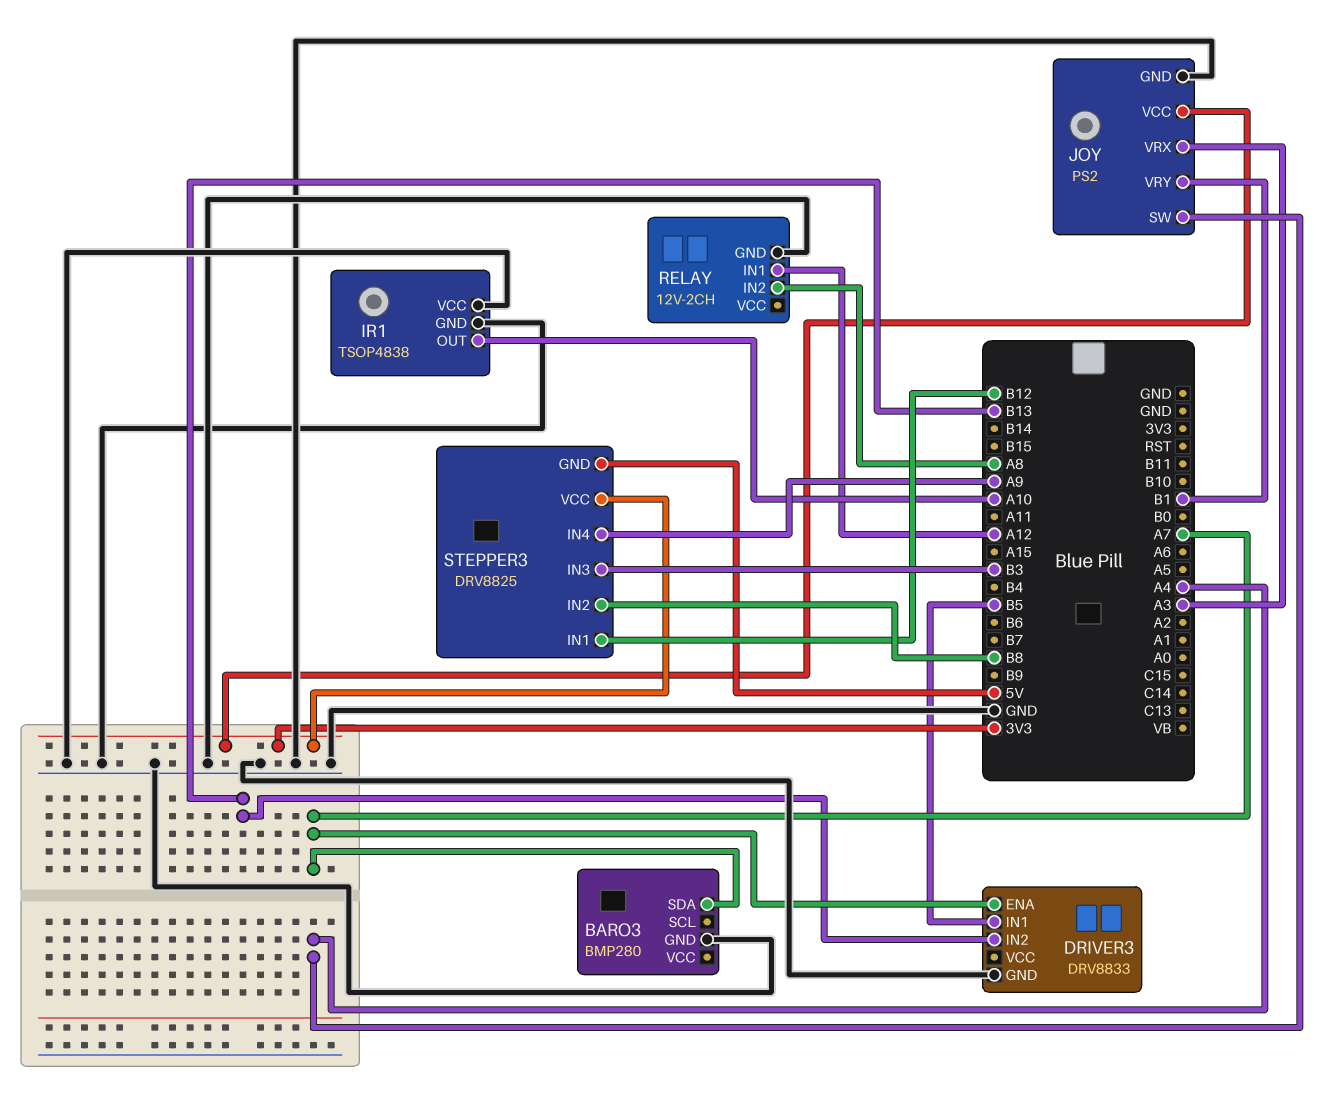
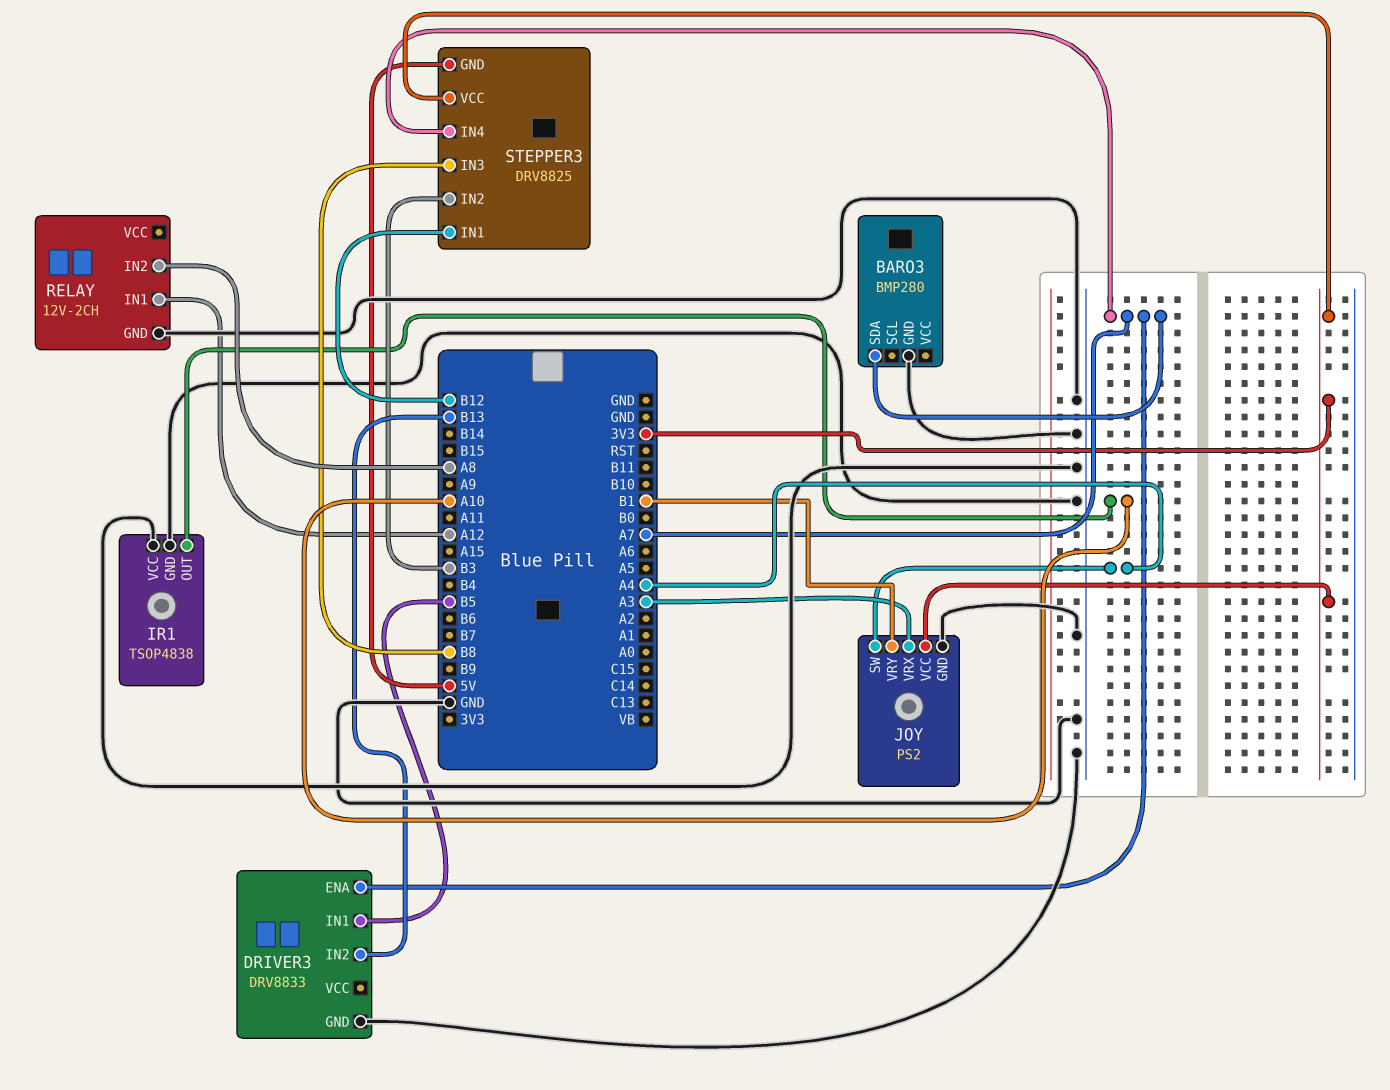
STEPPER3 pin IN2: B8 -> B3
STEPPER3 pin IN3: B3 -> B8
STEPPER3 pin IN4: A9 -> A7

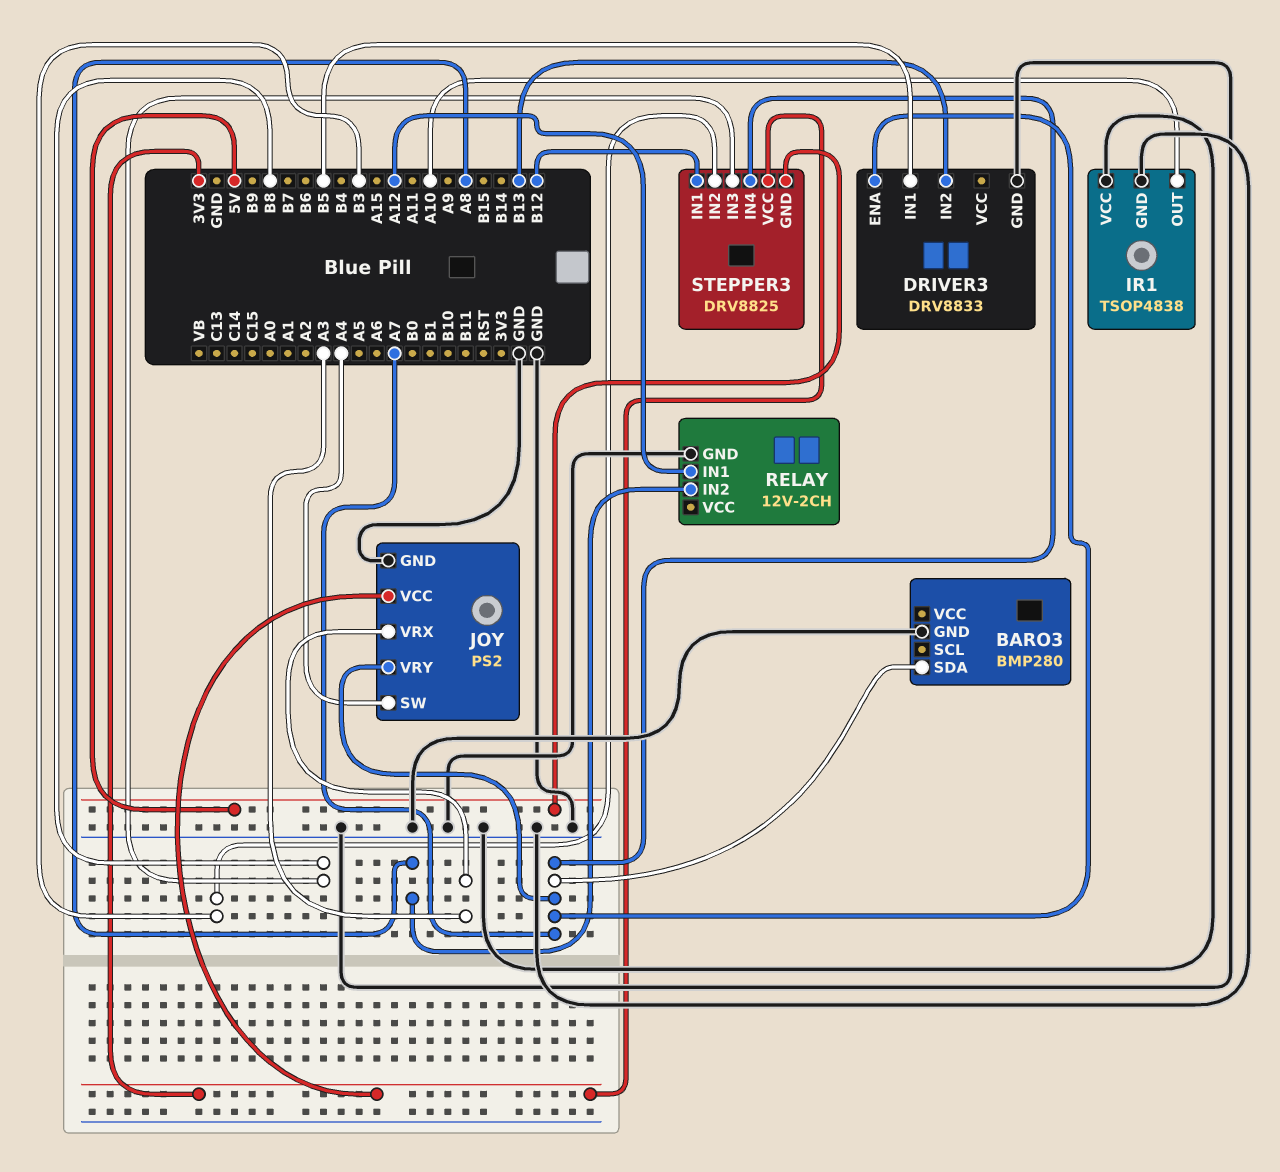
JOY pin VRY: B1 -> A7

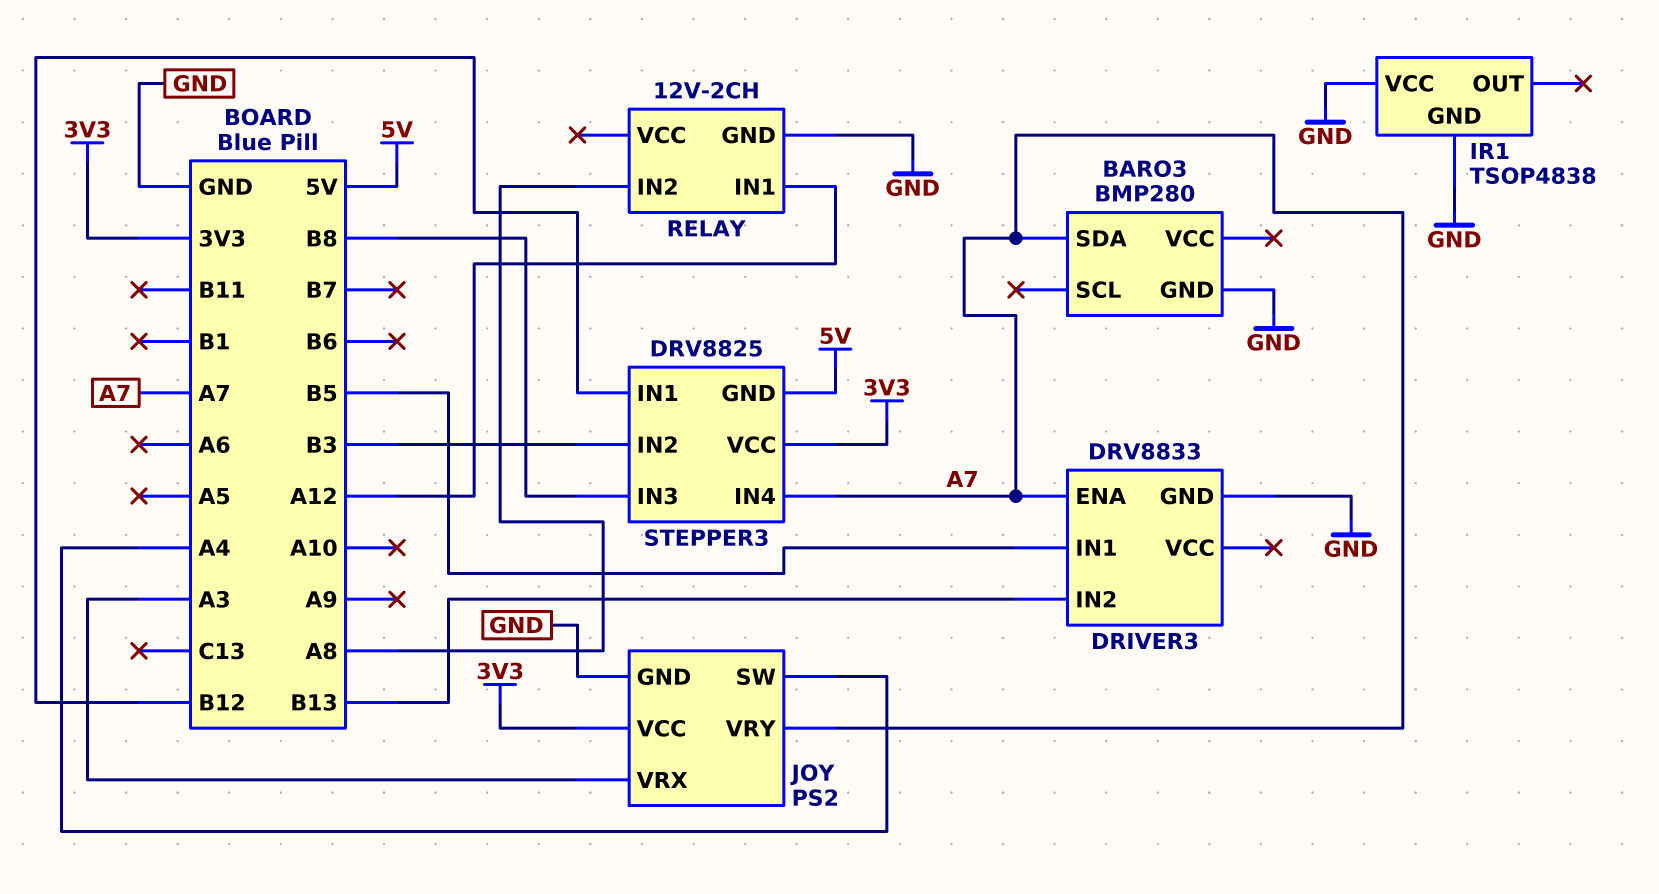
IR1 pin OUT: A10 -> none

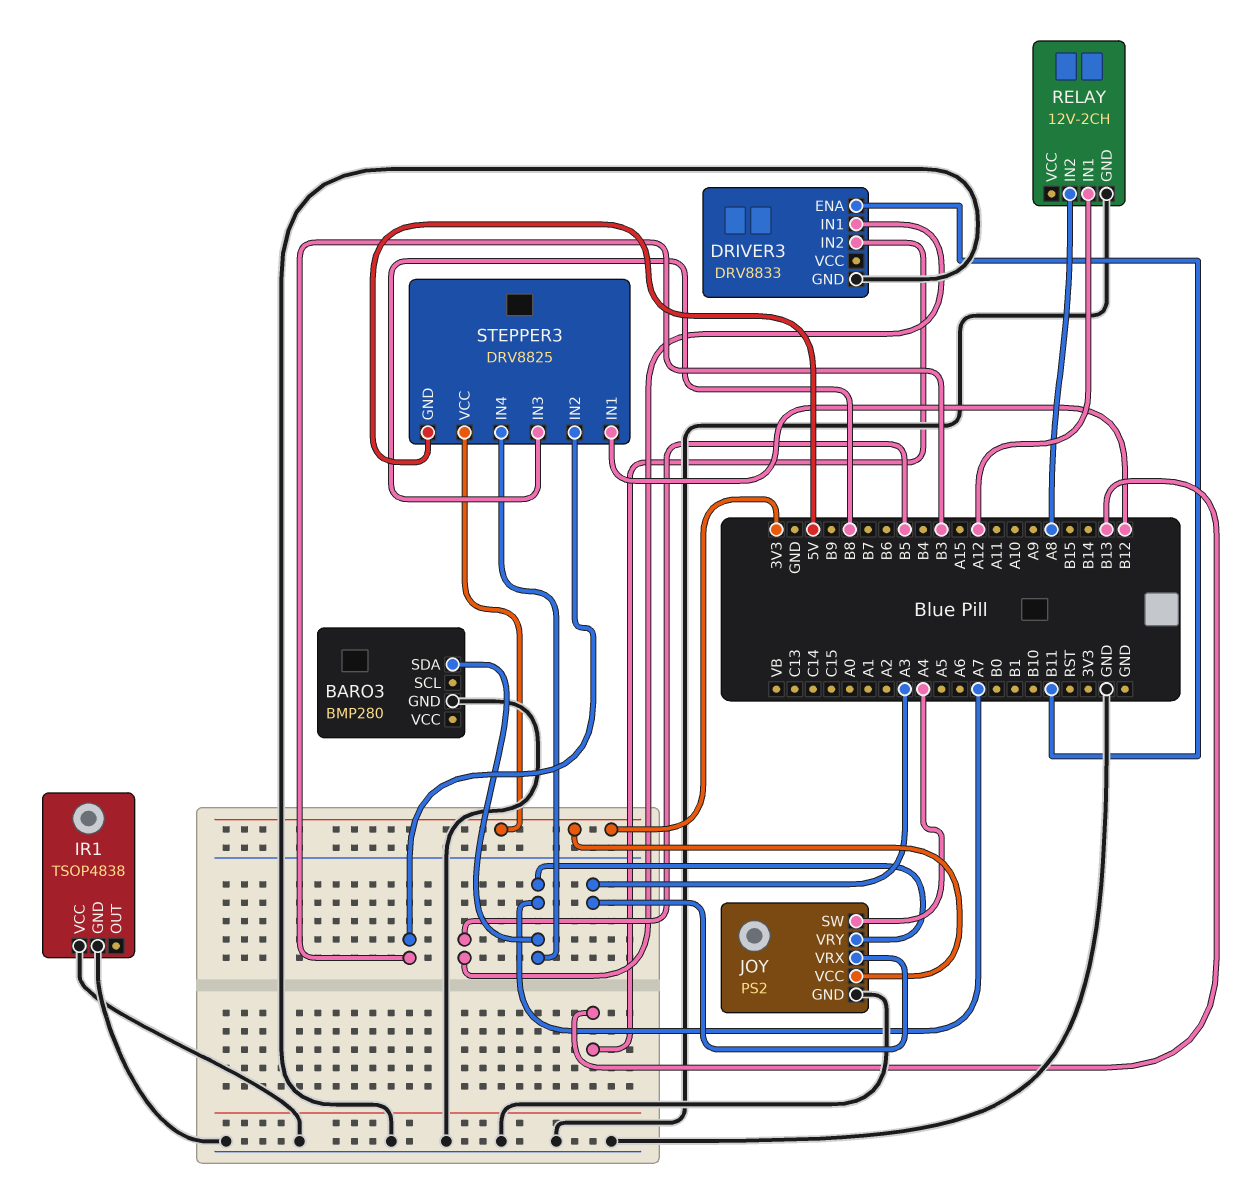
DRIVER3 pin ENA: A7 -> B11

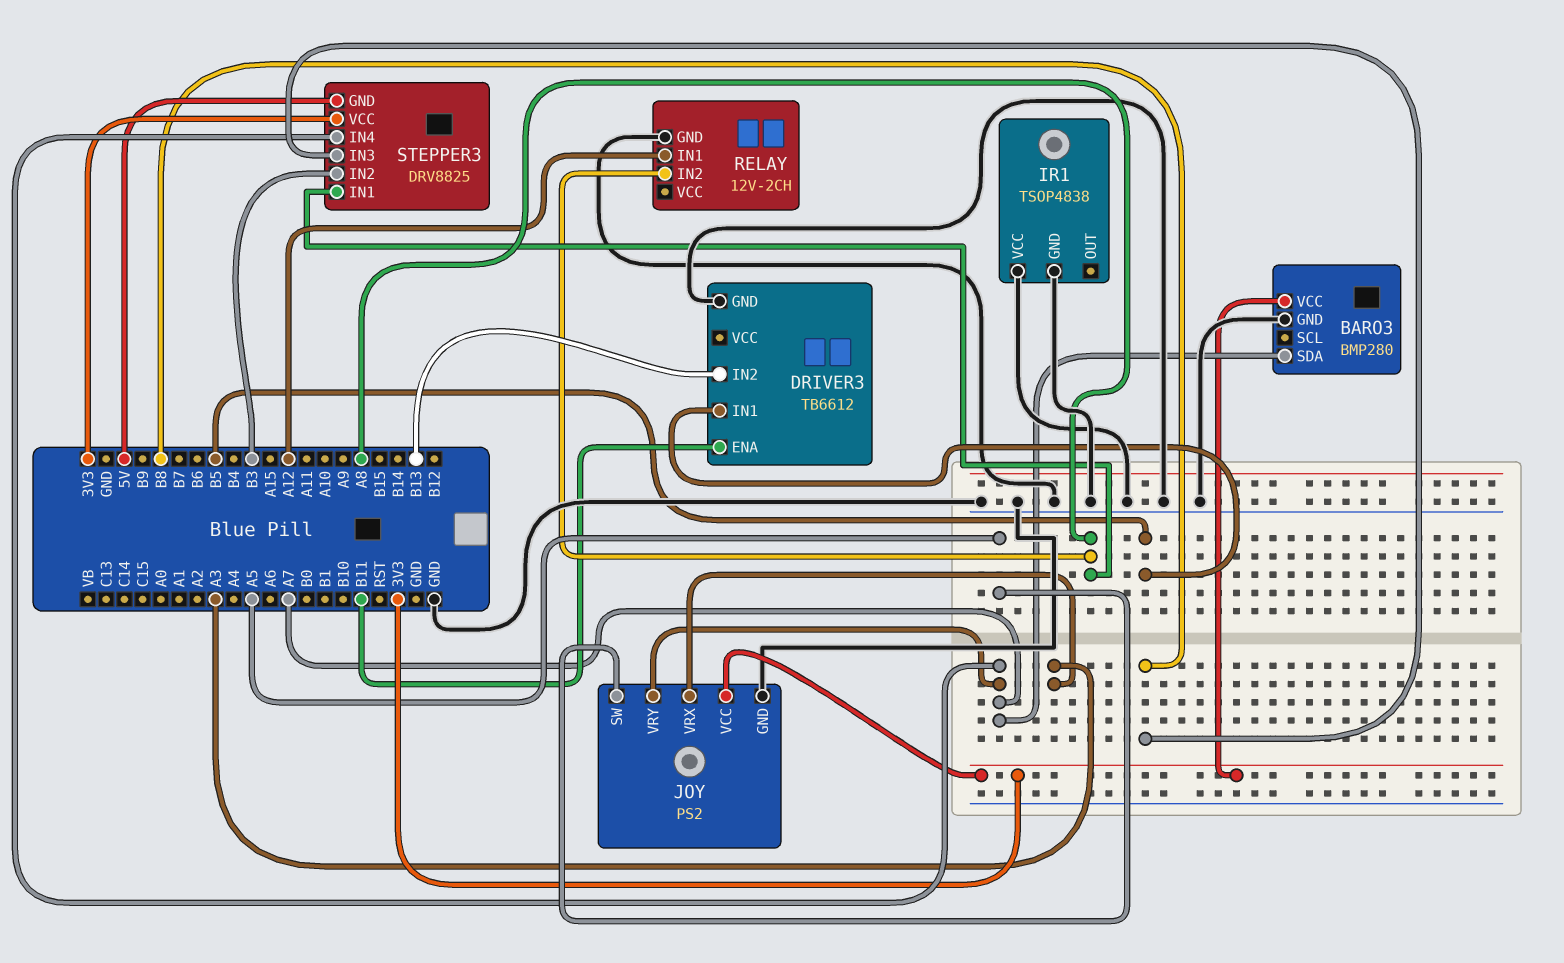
BARO3 pin VCC: none -> 3V3
DRIVER3: DRV8833 -> TB6612
JOY pin SW: A4 -> A5
STEPPER3 pin IN1: B12 -> A8

